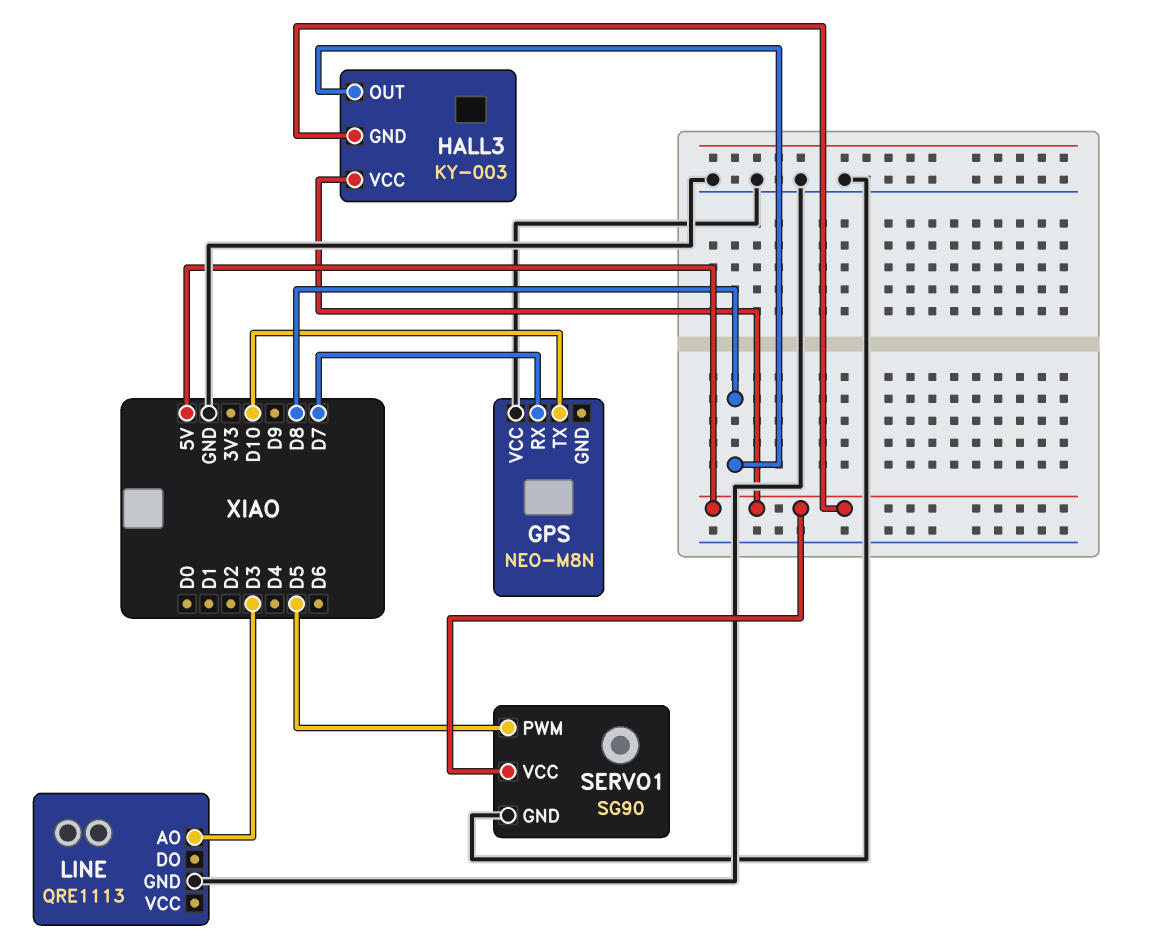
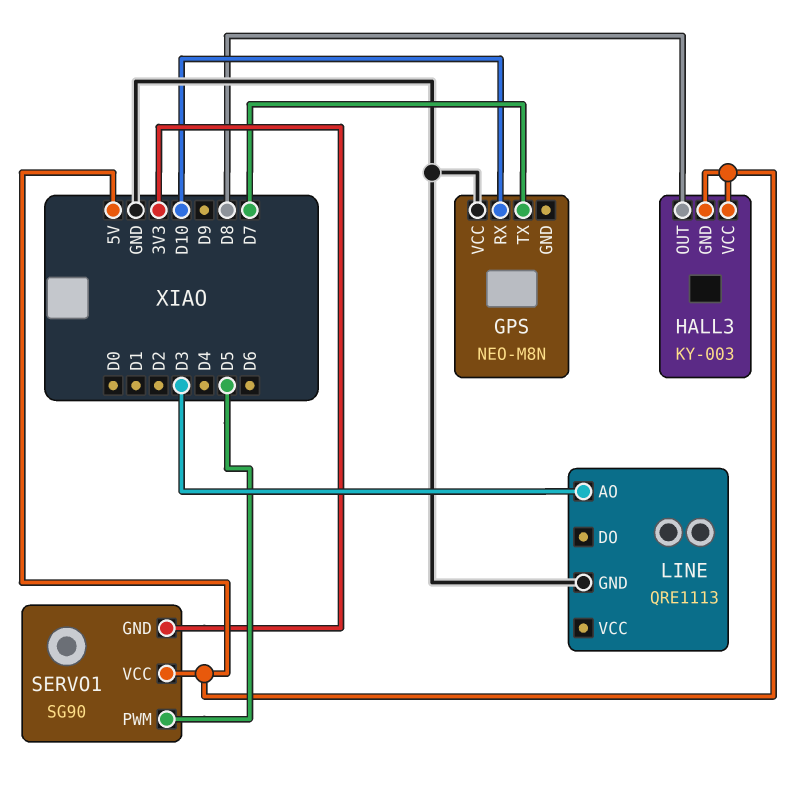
GPS pin RX: D7 -> D10
GPS pin TX: D10 -> D7
SERVO1 pin GND: GND -> 3V3

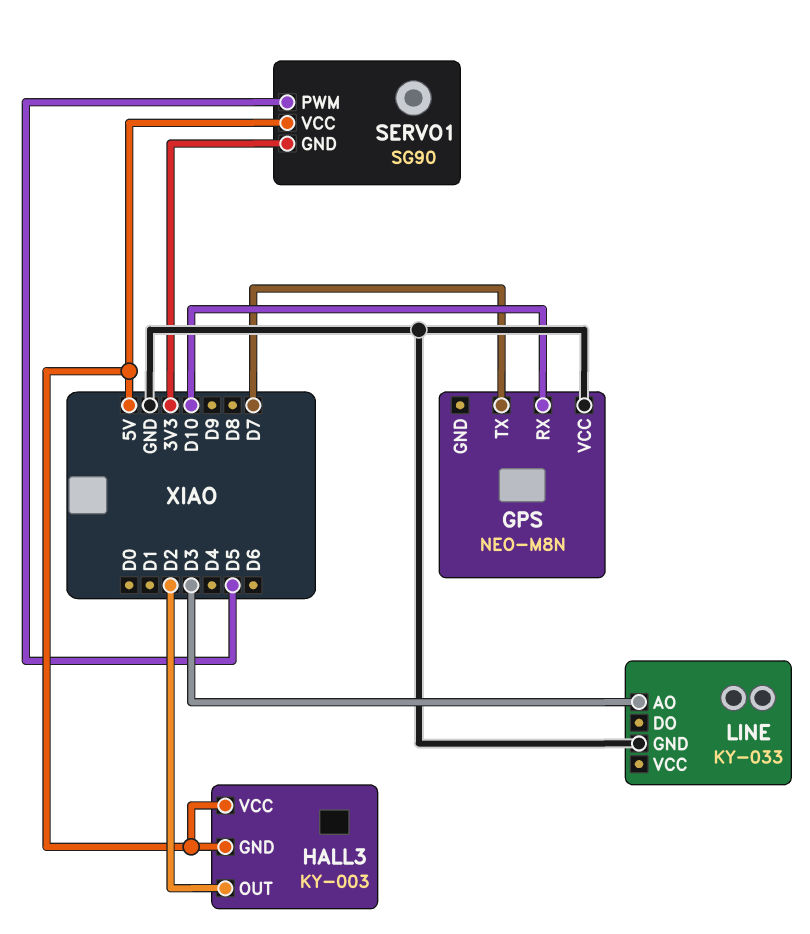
HALL3 pin OUT: D8 -> D2
LINE: QRE1113 -> KY-033

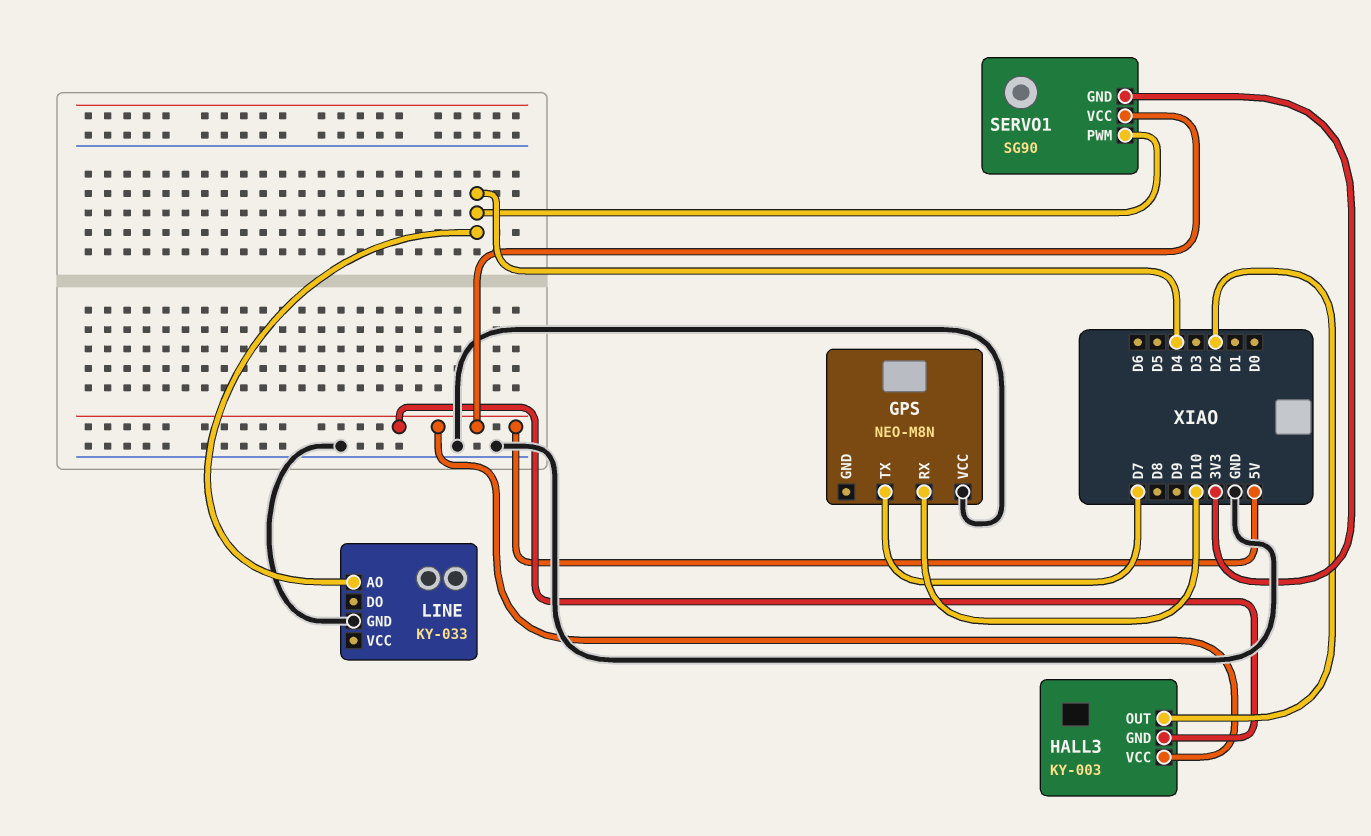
LINE pin AO: D3 -> D4
SERVO1 pin PWM: D5 -> D4

